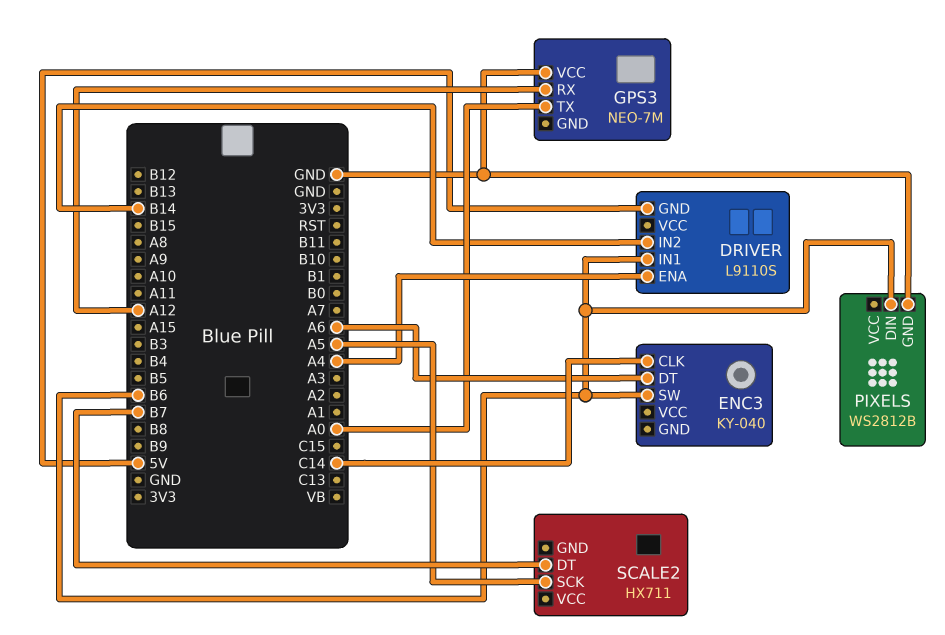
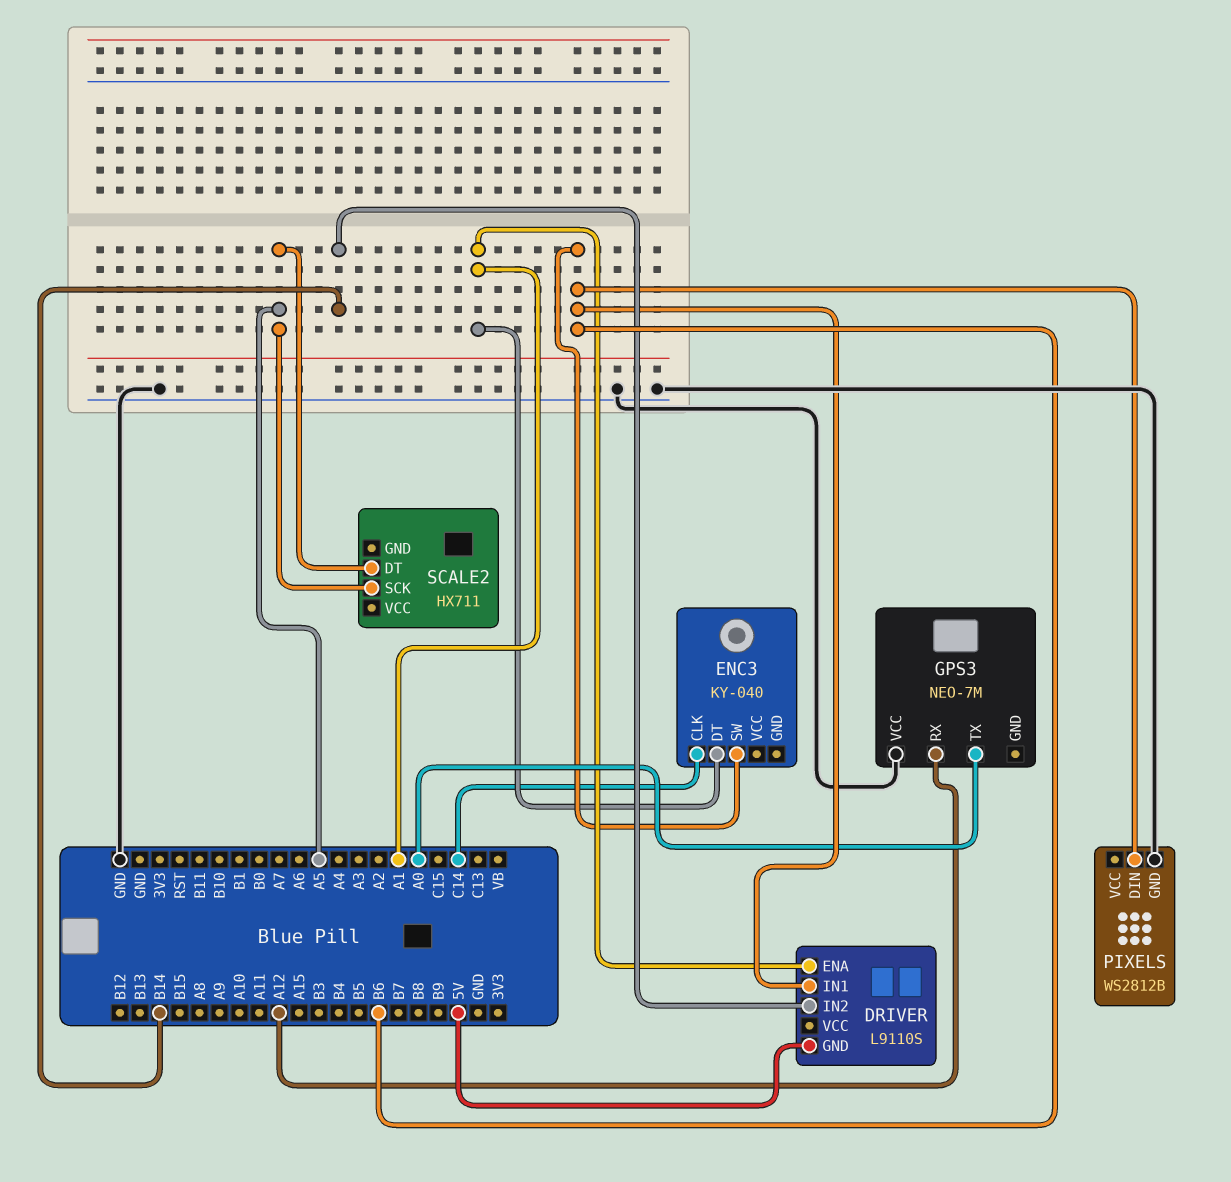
DRIVER pin ENA: A4 -> A1
ENC3 pin DT: A6 -> A1
SCALE2 pin DT: B7 -> A5

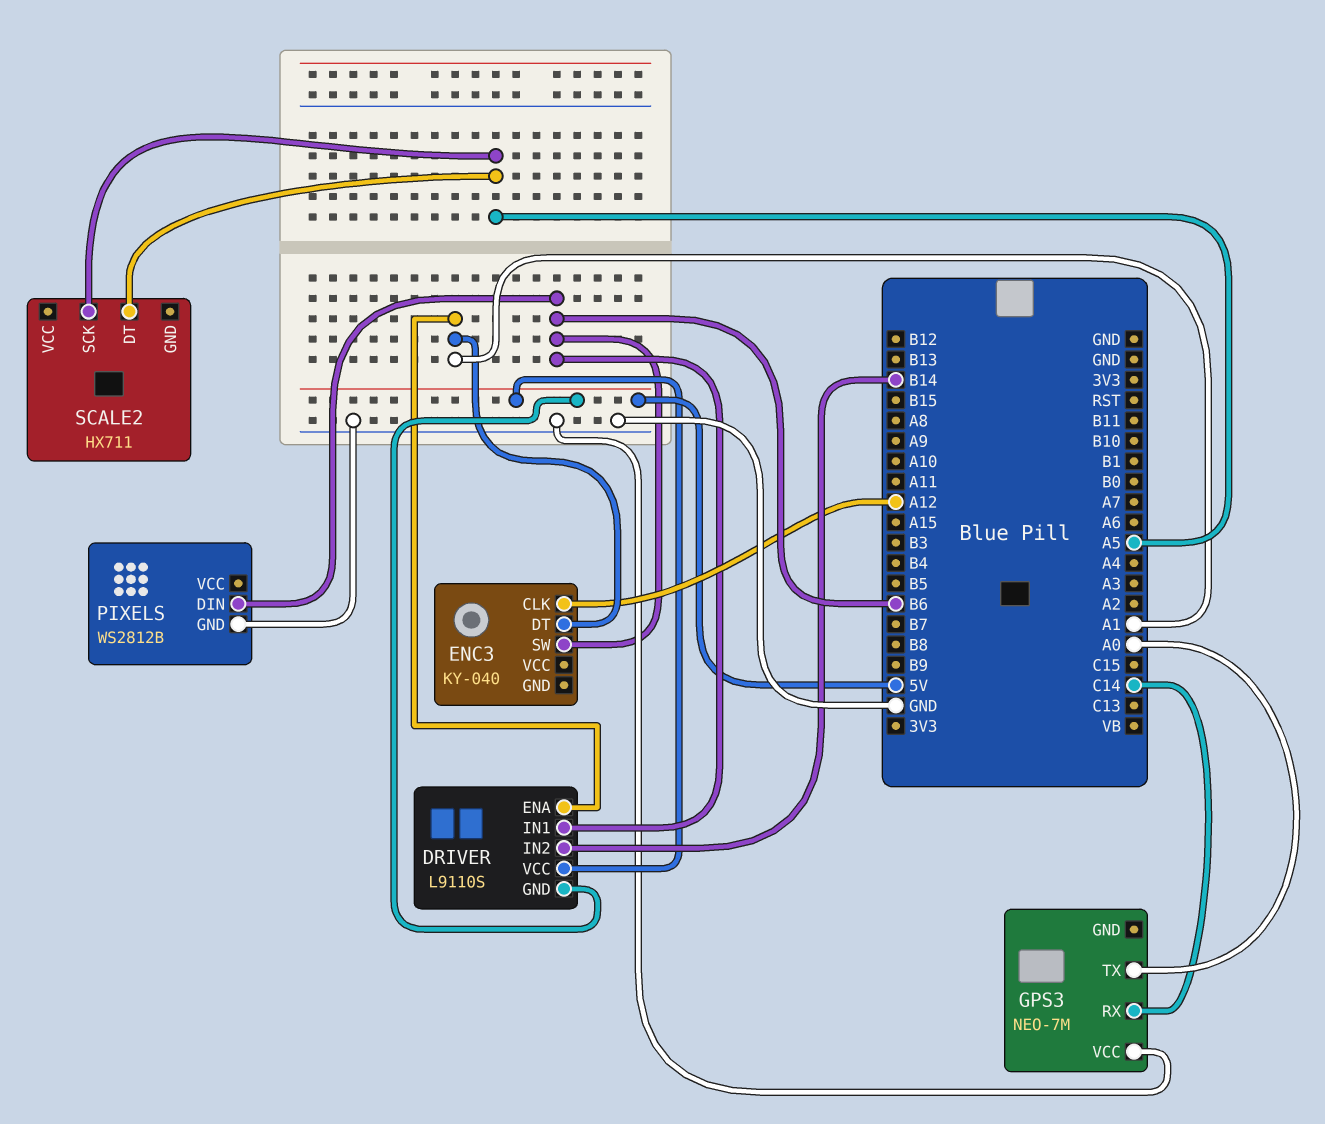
DRIVER pin VCC: none -> 5V
ENC3 pin CLK: C14 -> A12
GPS3 pin RX: A12 -> C14

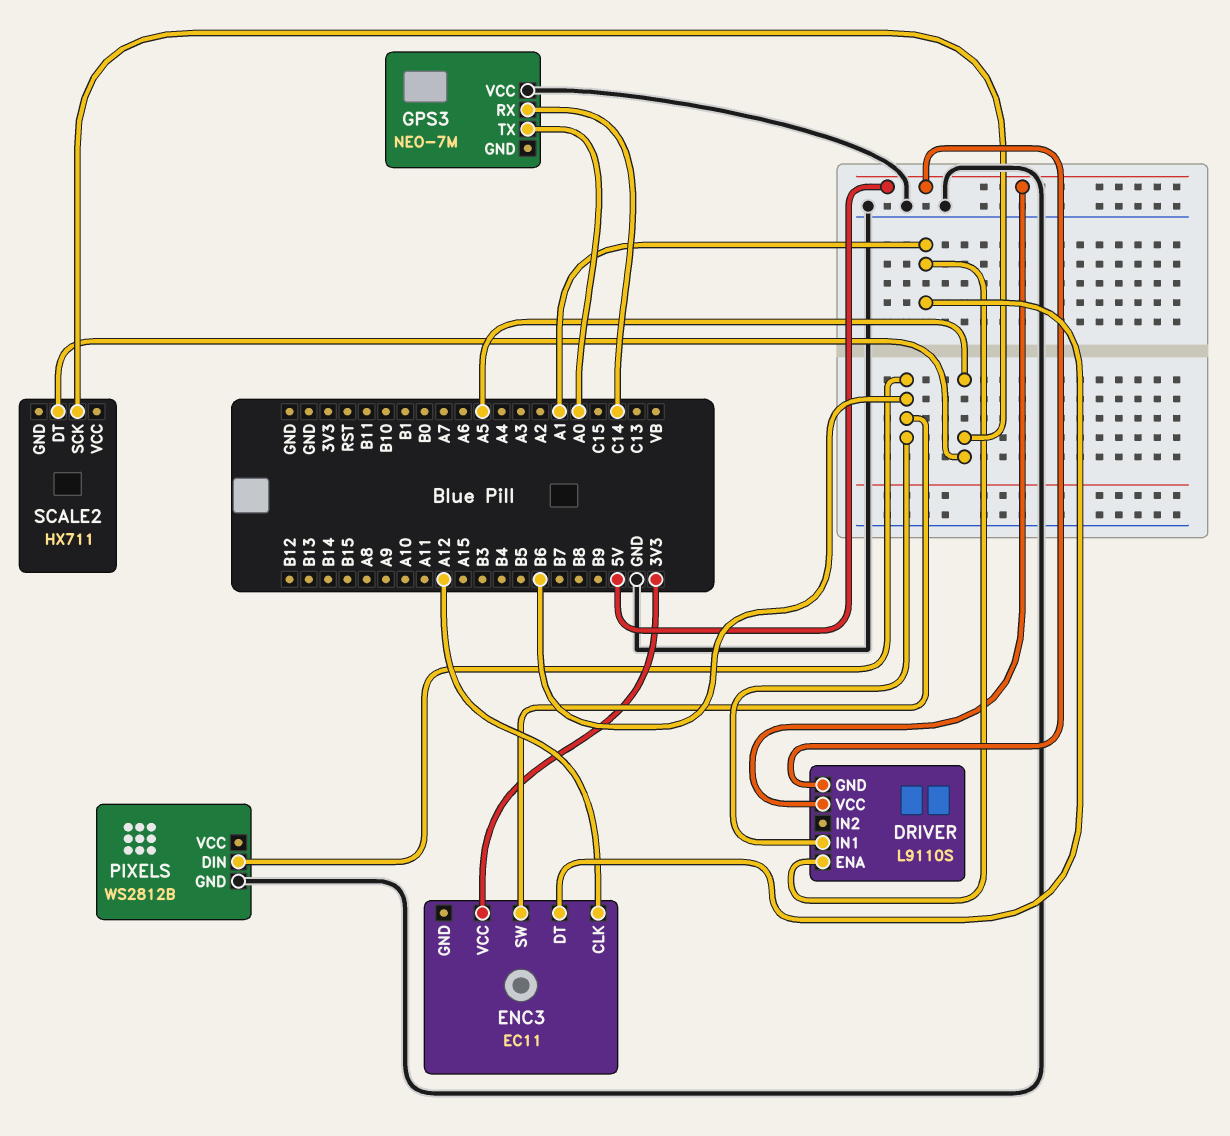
DRIVER pin IN2: B14 -> none
ENC3: KY-040 -> EC11
ENC3 pin VCC: none -> 3V3

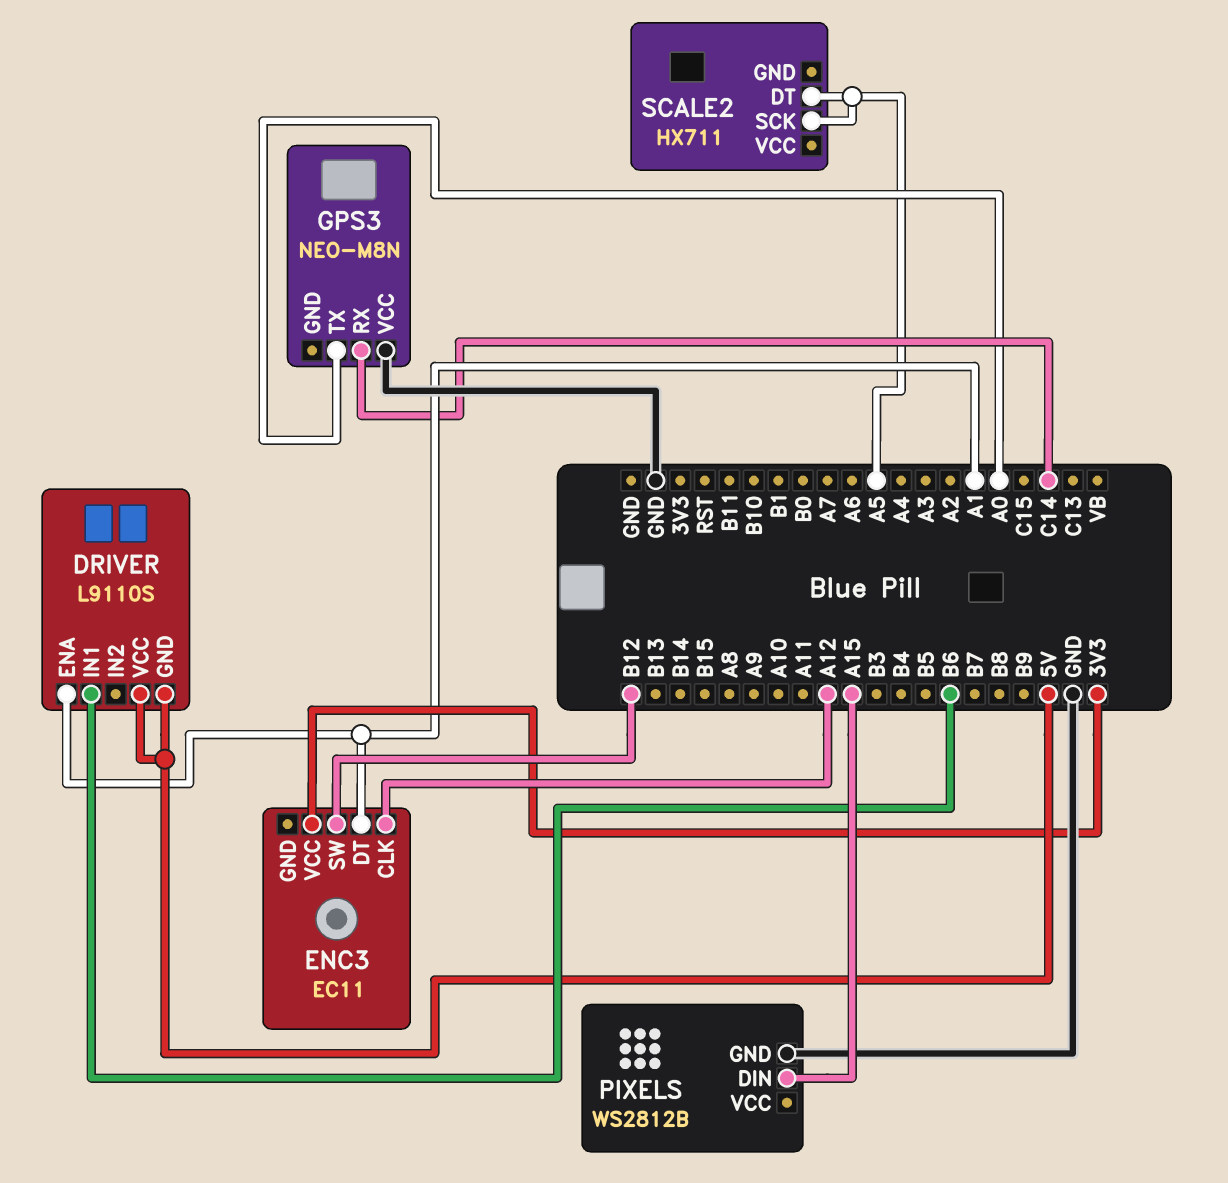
ENC3 pin SW: B6 -> B12
GPS3: NEO-7M -> NEO-M8N
PIXELS pin DIN: B6 -> A15

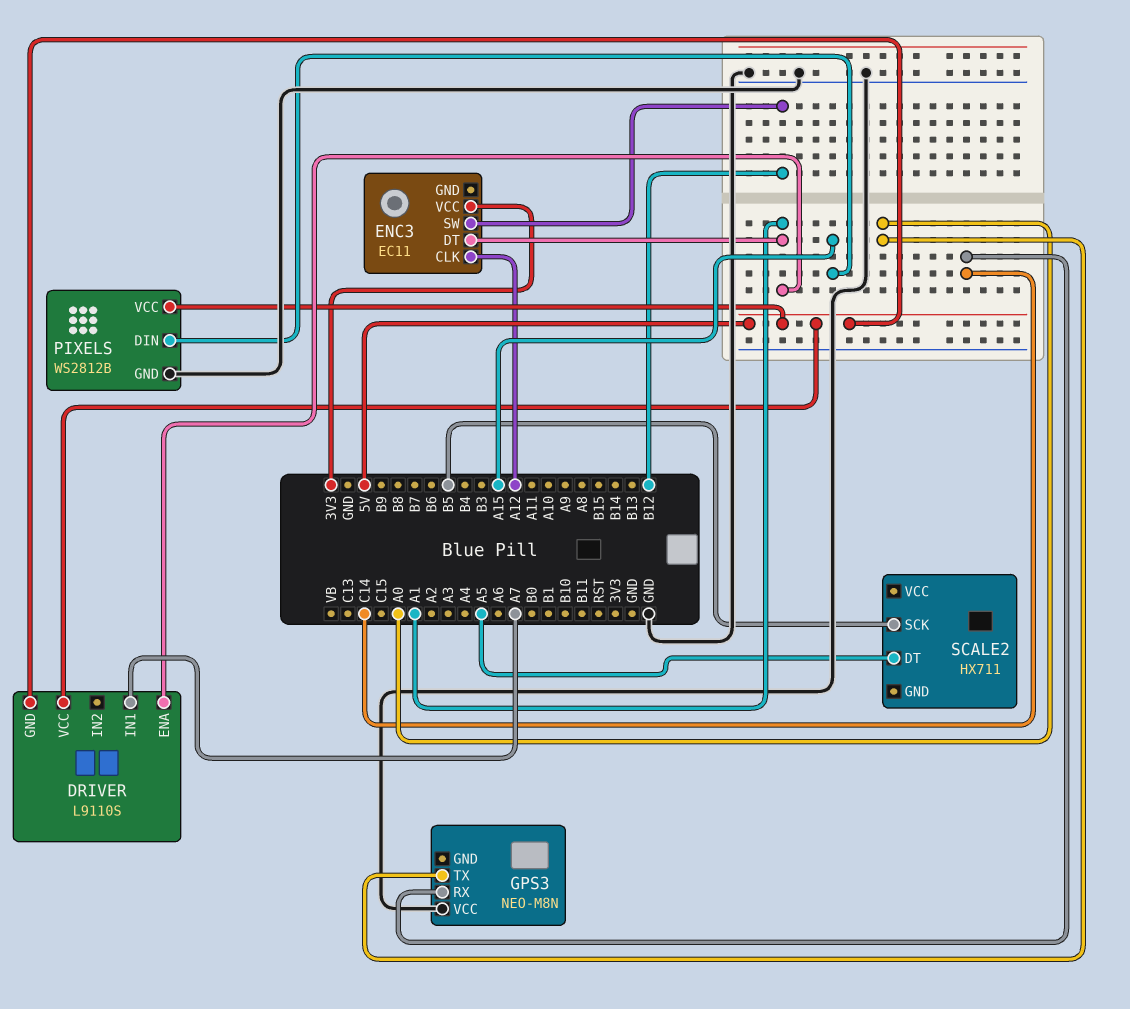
DRIVER pin IN1: B6 -> A7
PIXELS pin VCC: none -> 5V
SCALE2 pin SCK: A5 -> B5

